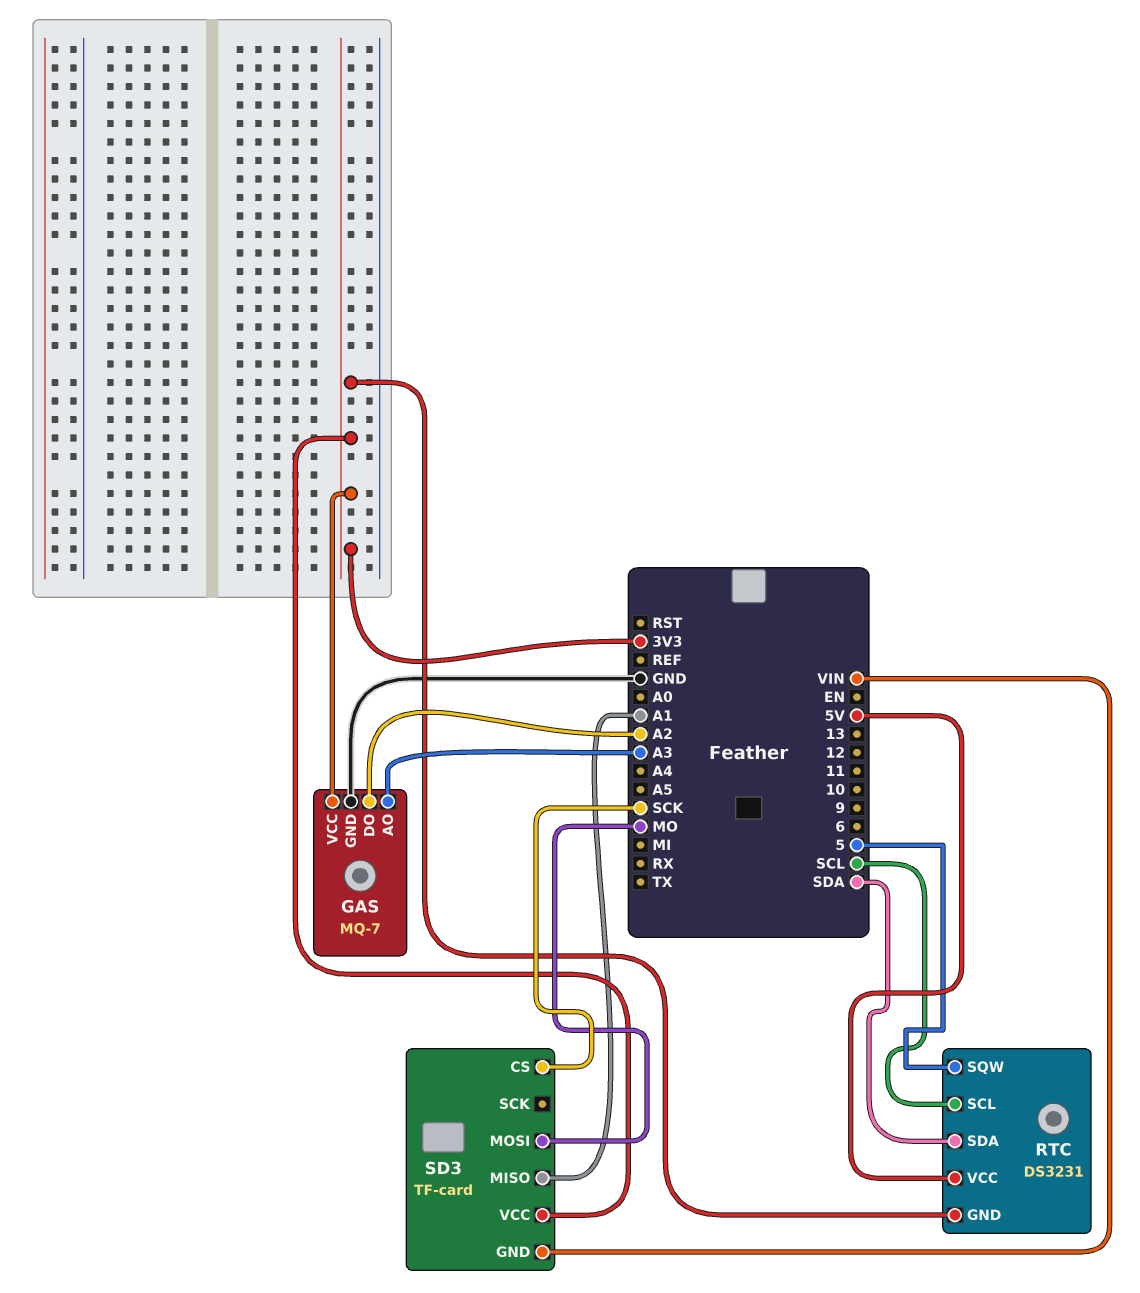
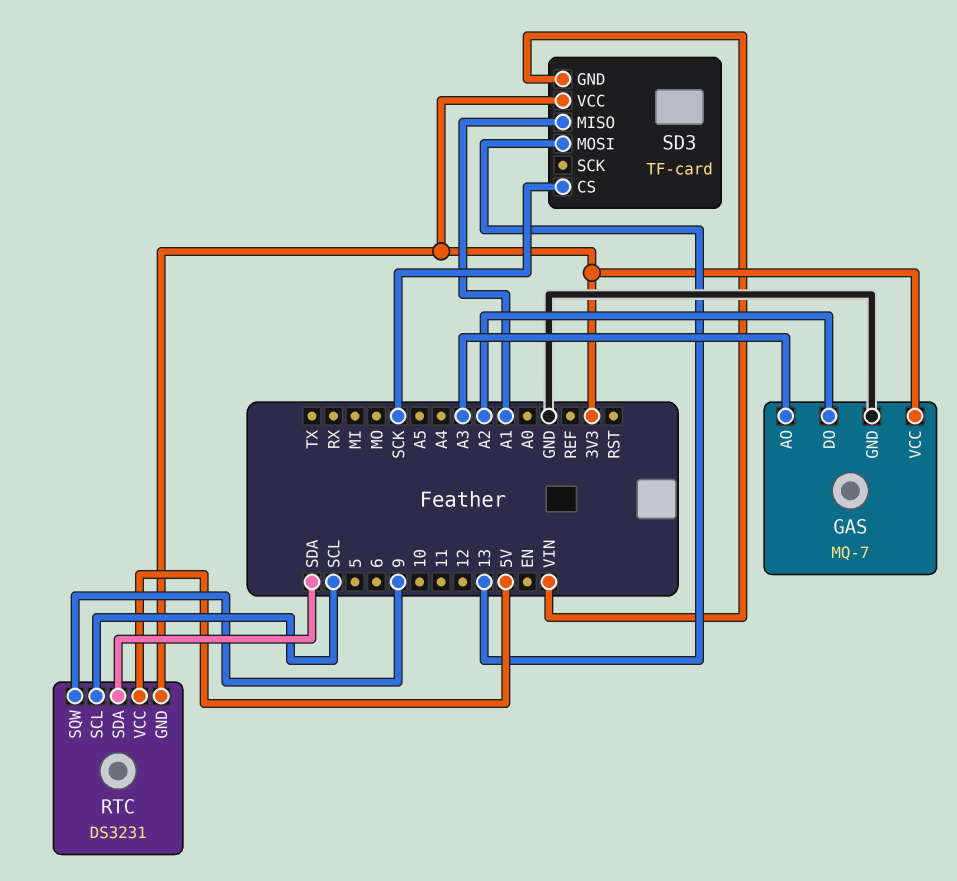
RTC pin SQW: 5 -> 9
SD3 pin MOSI: MO -> 13

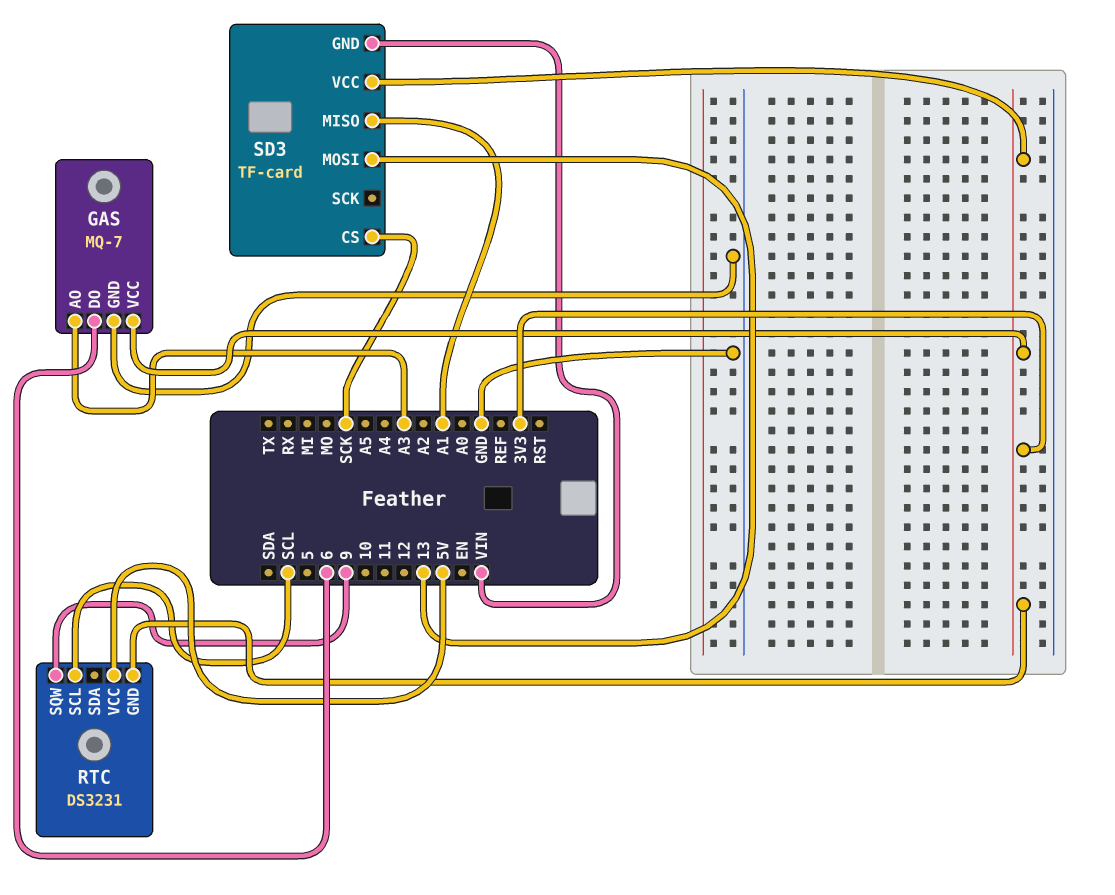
GAS pin DO: A2 -> 6
RTC pin SDA: SDA -> none

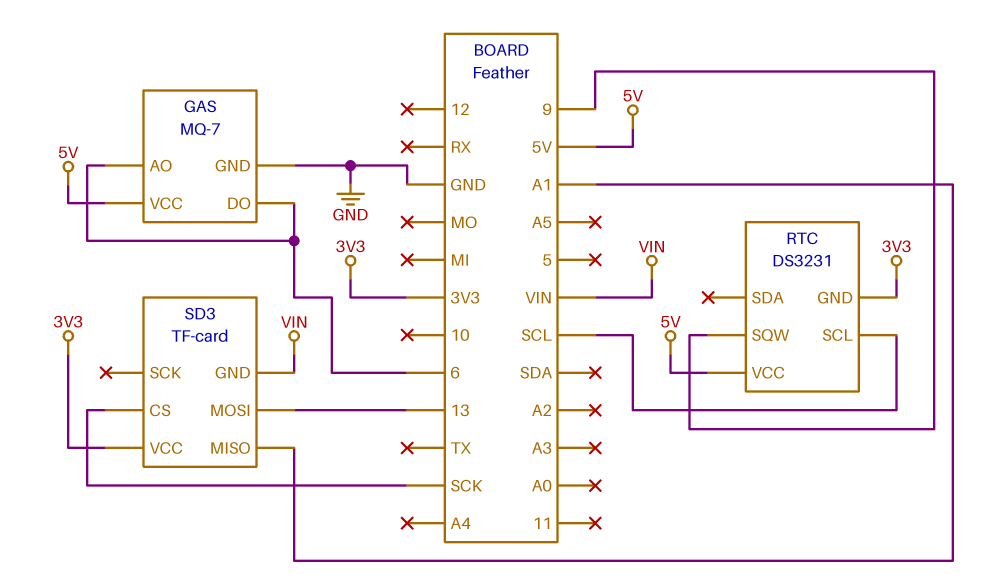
GAS pin AO: A3 -> 6
GAS pin VCC: 3V3 -> 5V

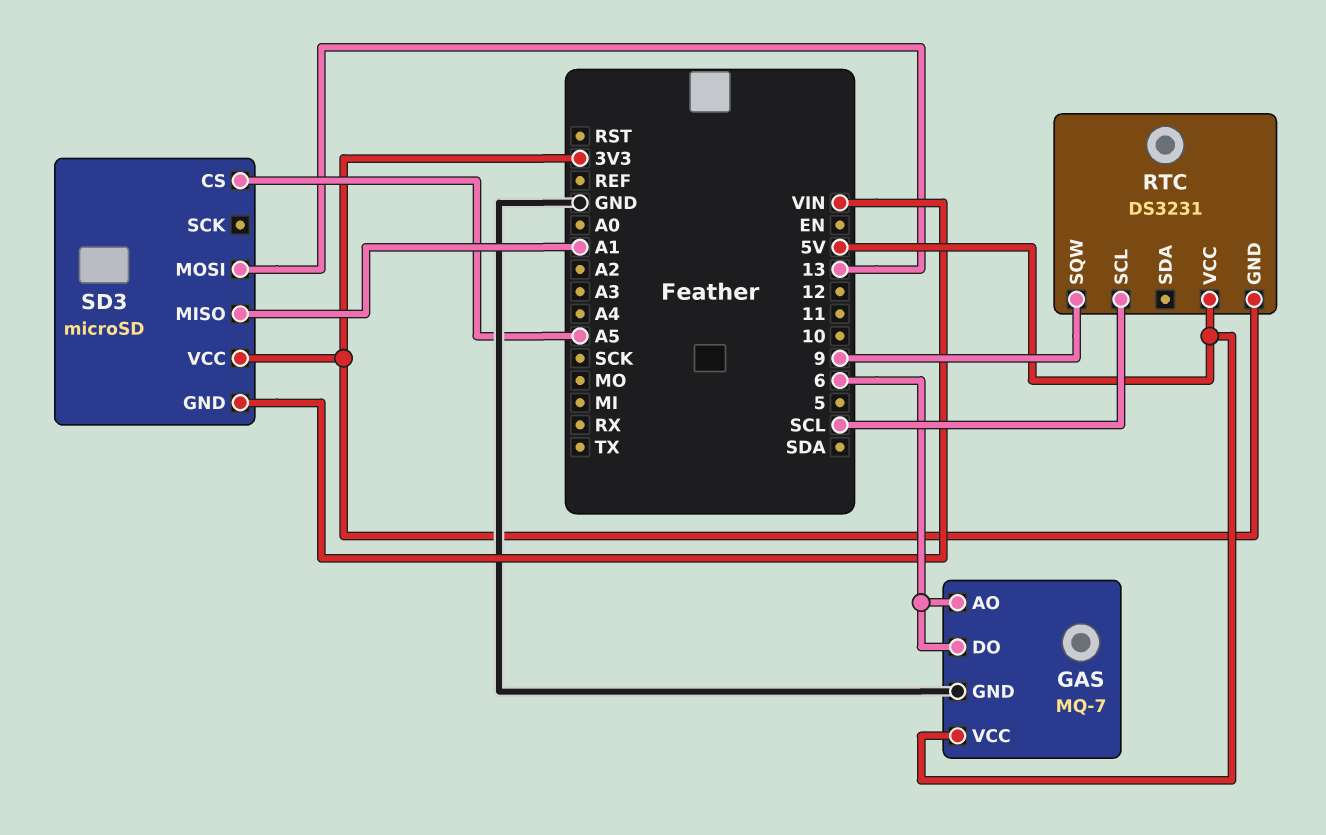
SD3: TF-card -> microSD
SD3 pin CS: SCK -> A5

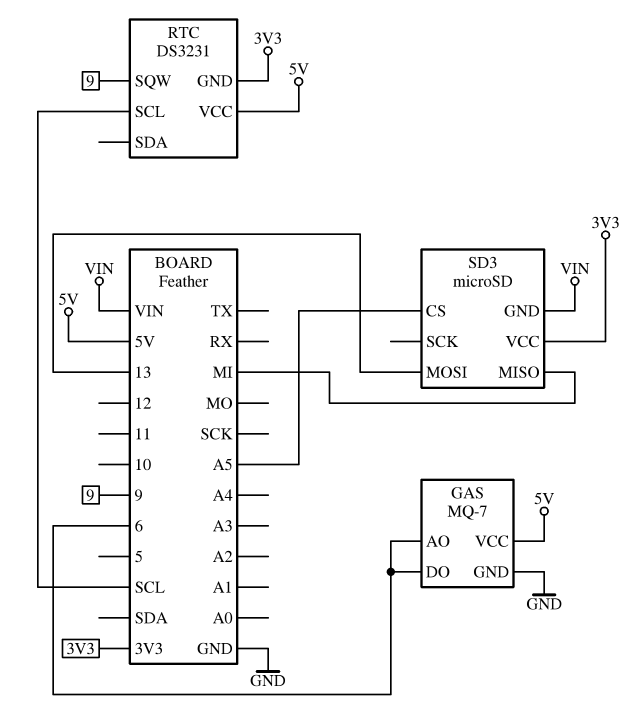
SD3 pin MISO: A1 -> MI

